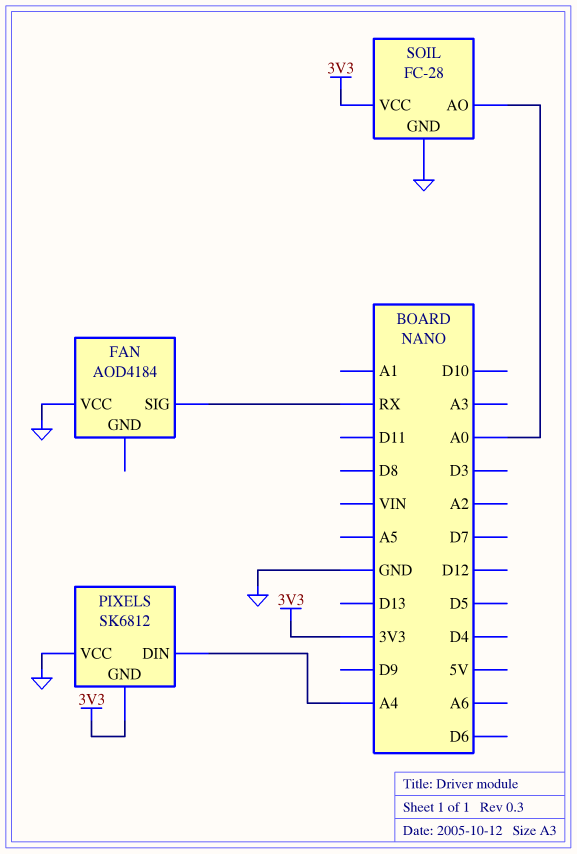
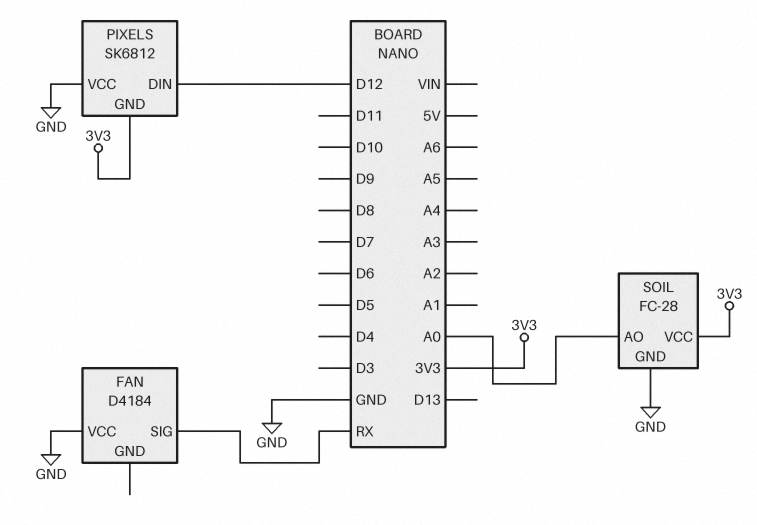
FAN: AOD4184 -> D4184
PIXELS pin DIN: A4 -> D12

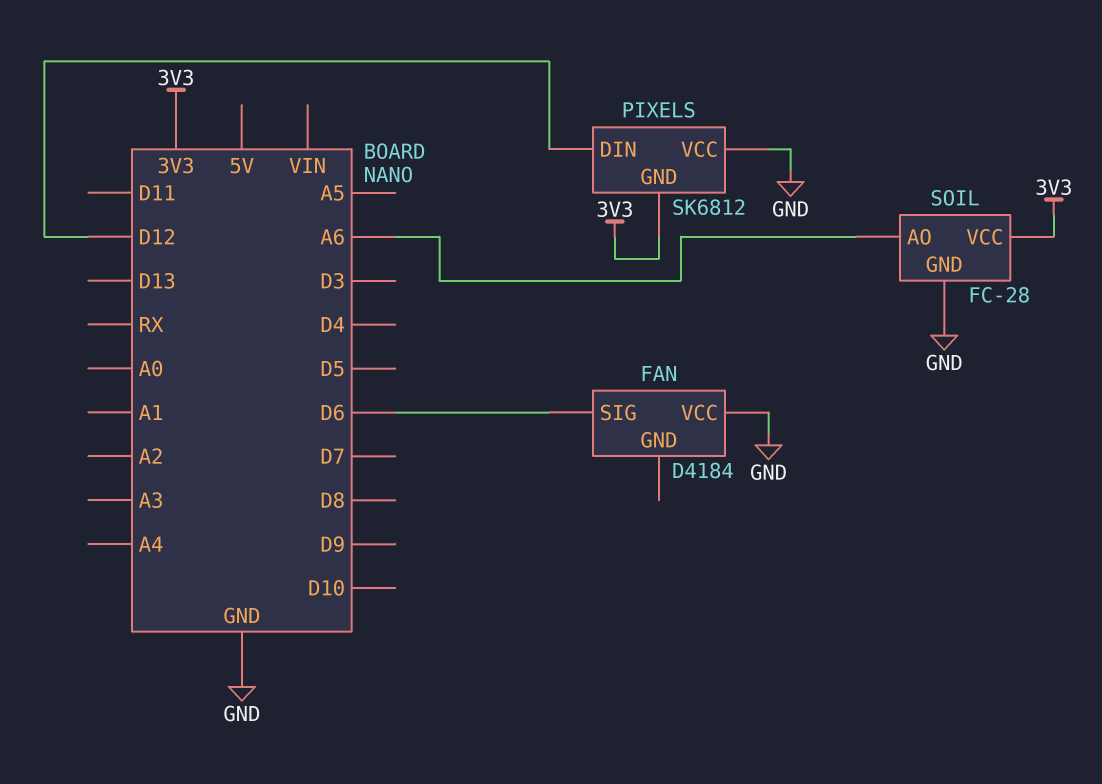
FAN pin SIG: RX -> D6
SOIL pin AO: A0 -> A6

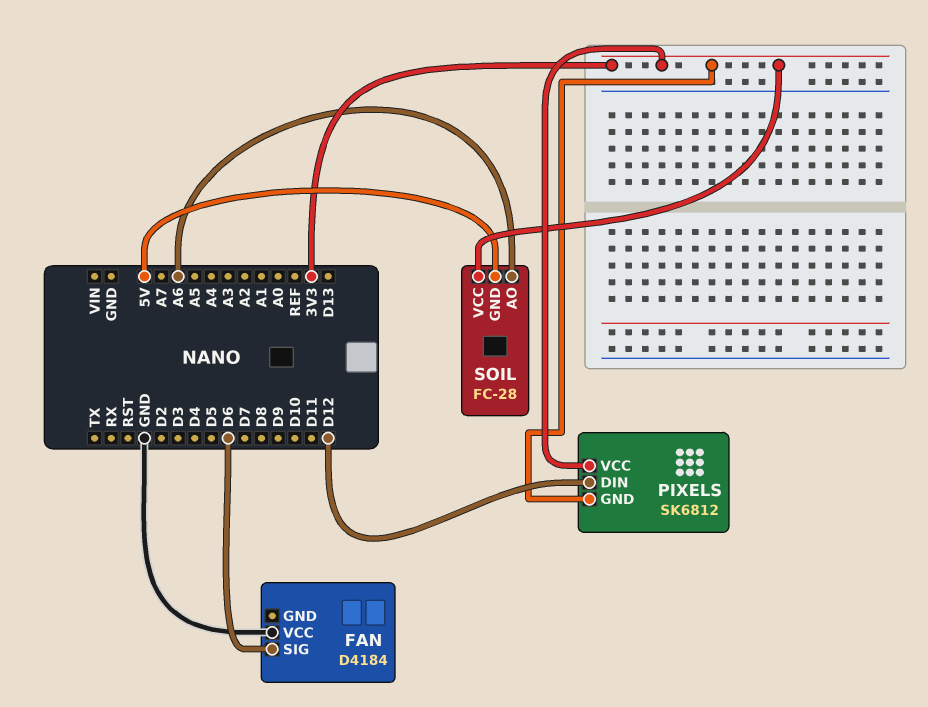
PIXELS pin VCC: GND -> 3V3
SOIL pin GND: GND -> 5V

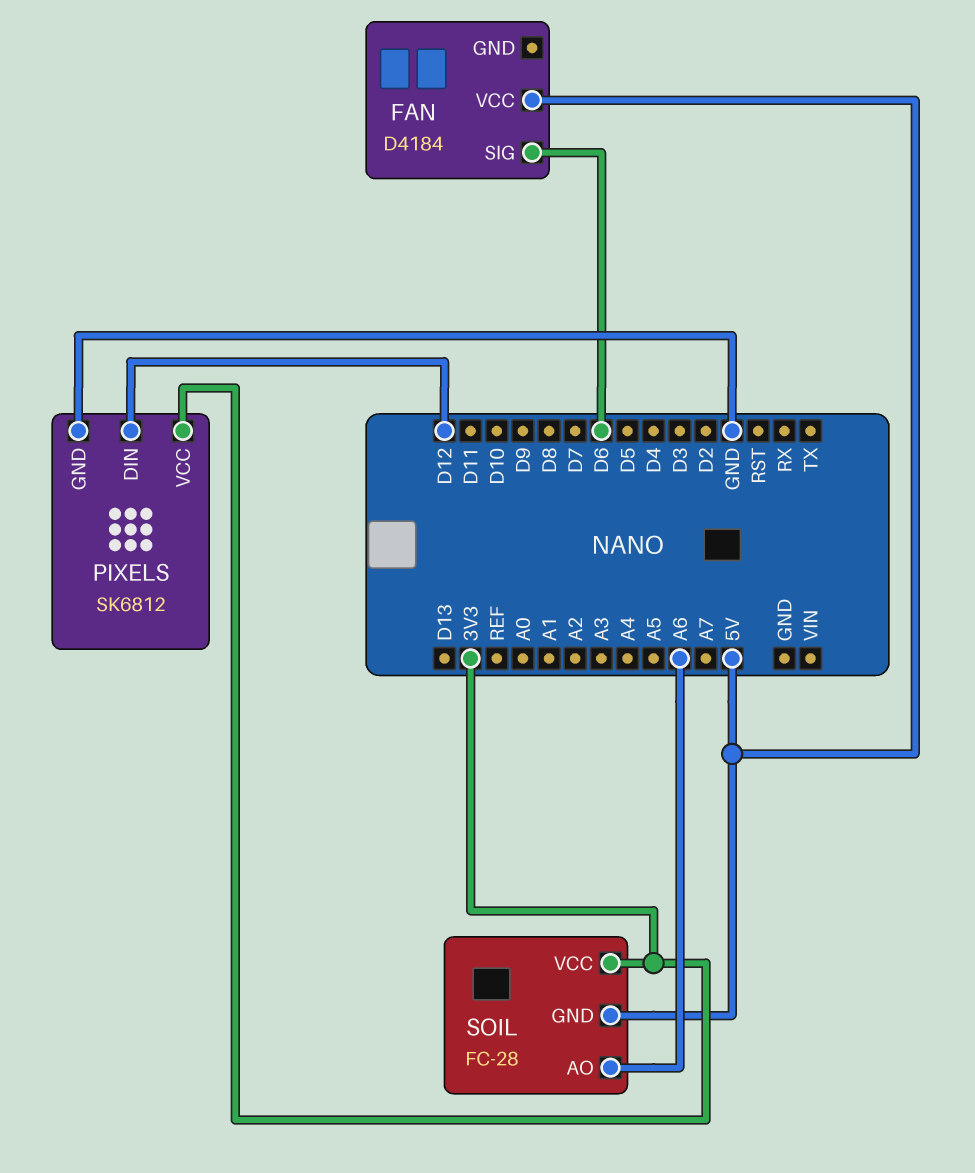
FAN pin VCC: GND -> 5V
PIXELS pin GND: 3V3 -> GND

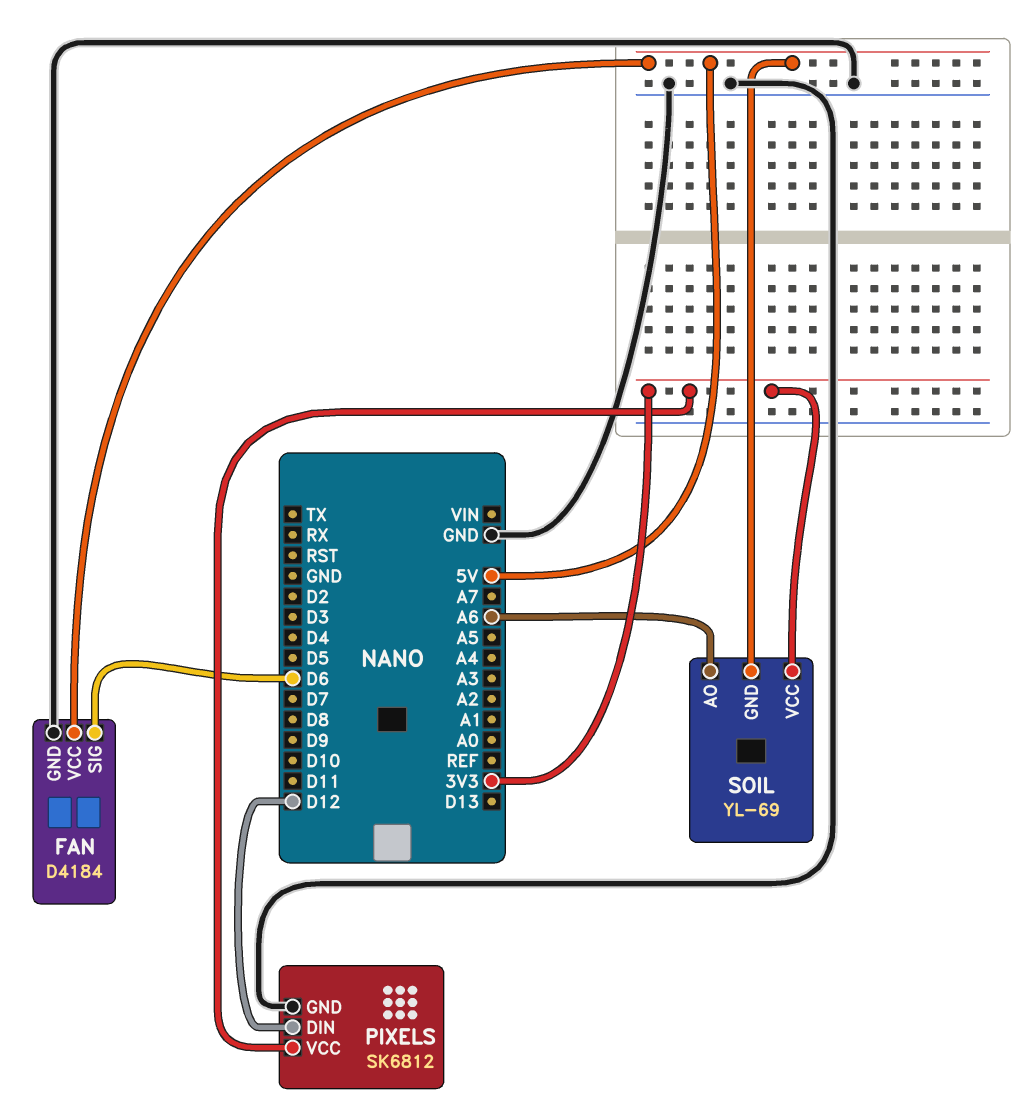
FAN pin GND: none -> GND
SOIL: FC-28 -> YL-69

